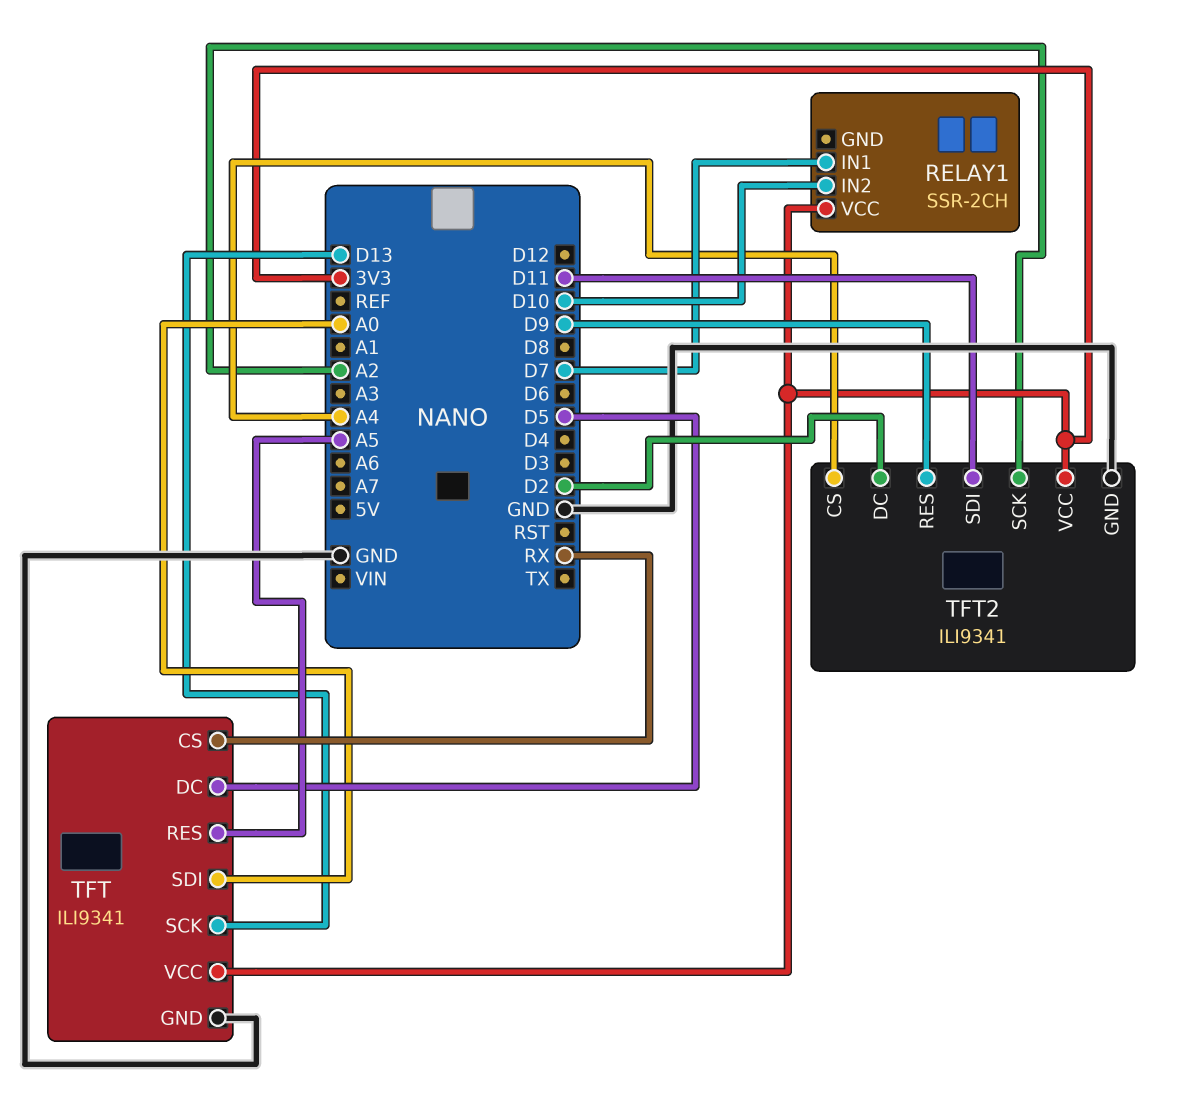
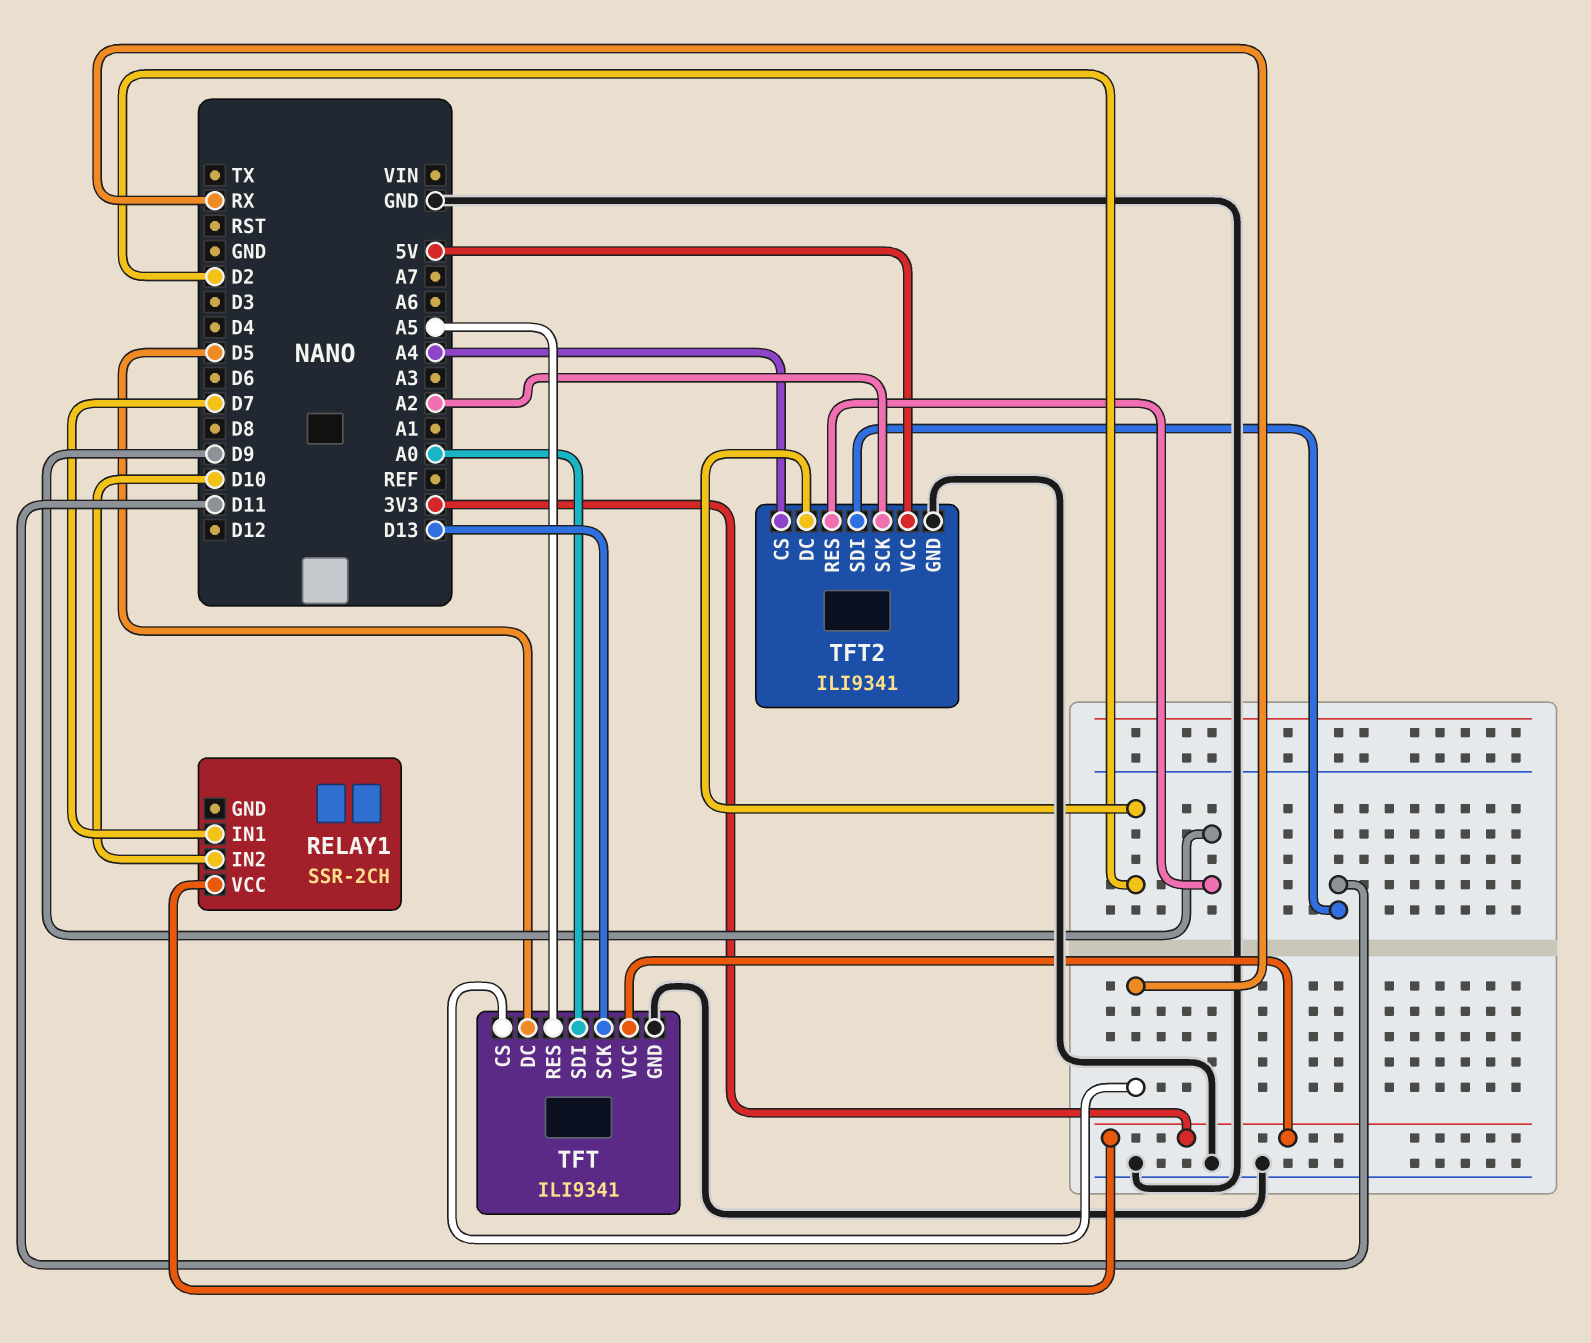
TFT2 pin VCC: 3V3 -> 5V

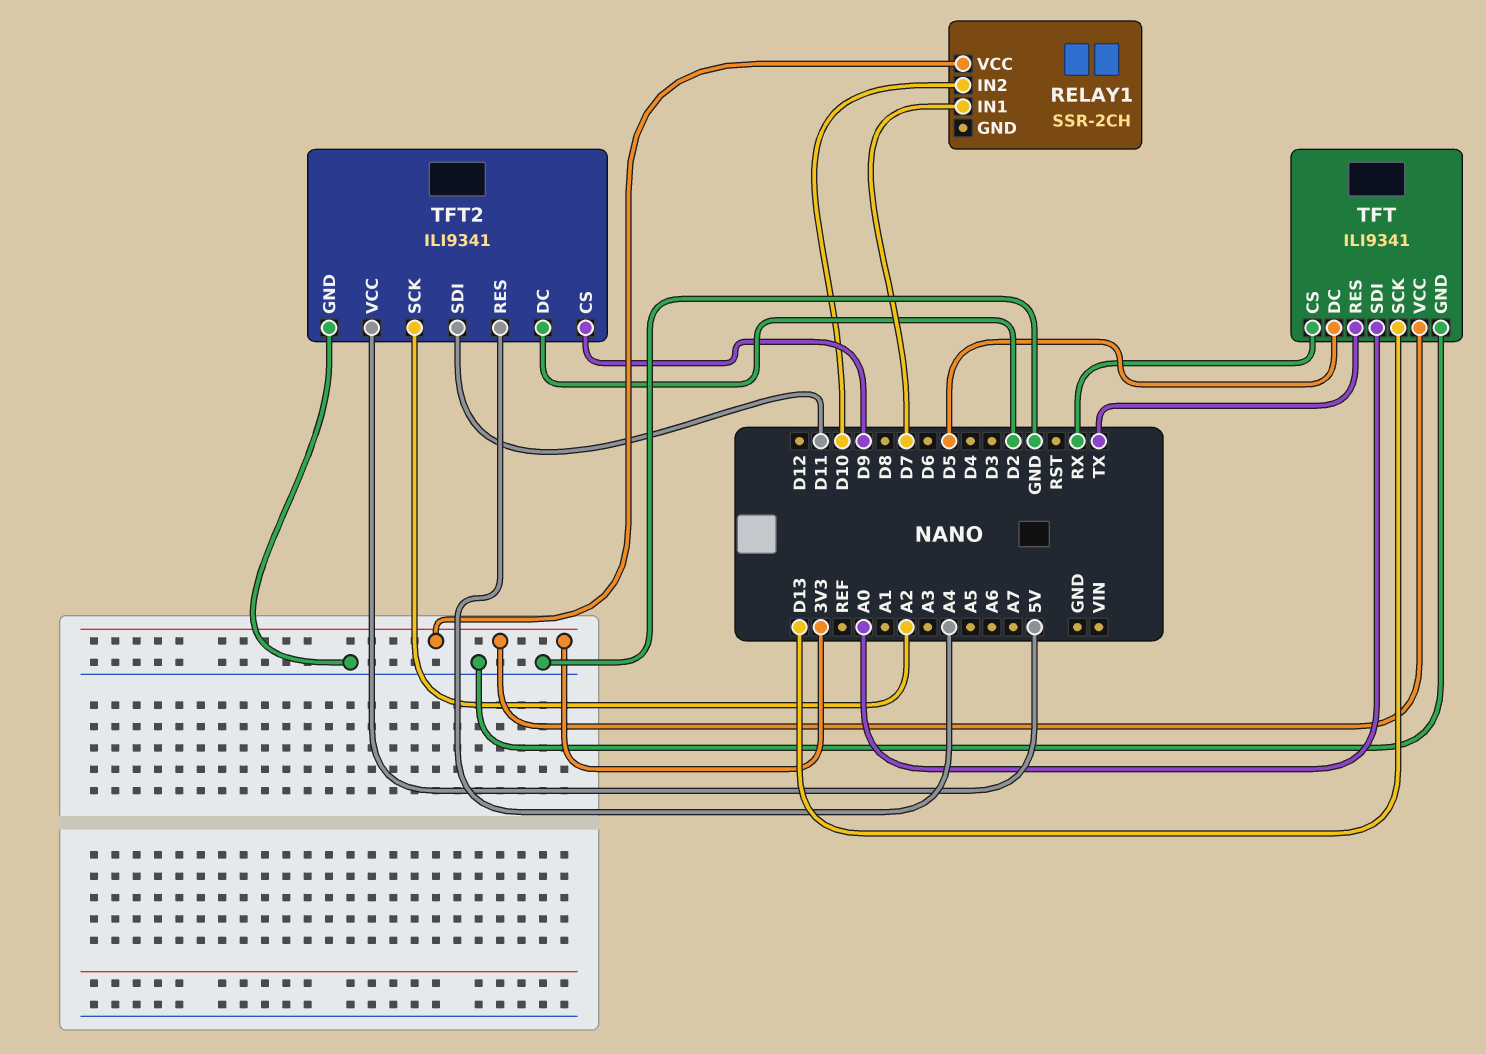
TFT pin RES: A5 -> TX
TFT2 pin CS: A4 -> D9
TFT2 pin RES: D9 -> A4

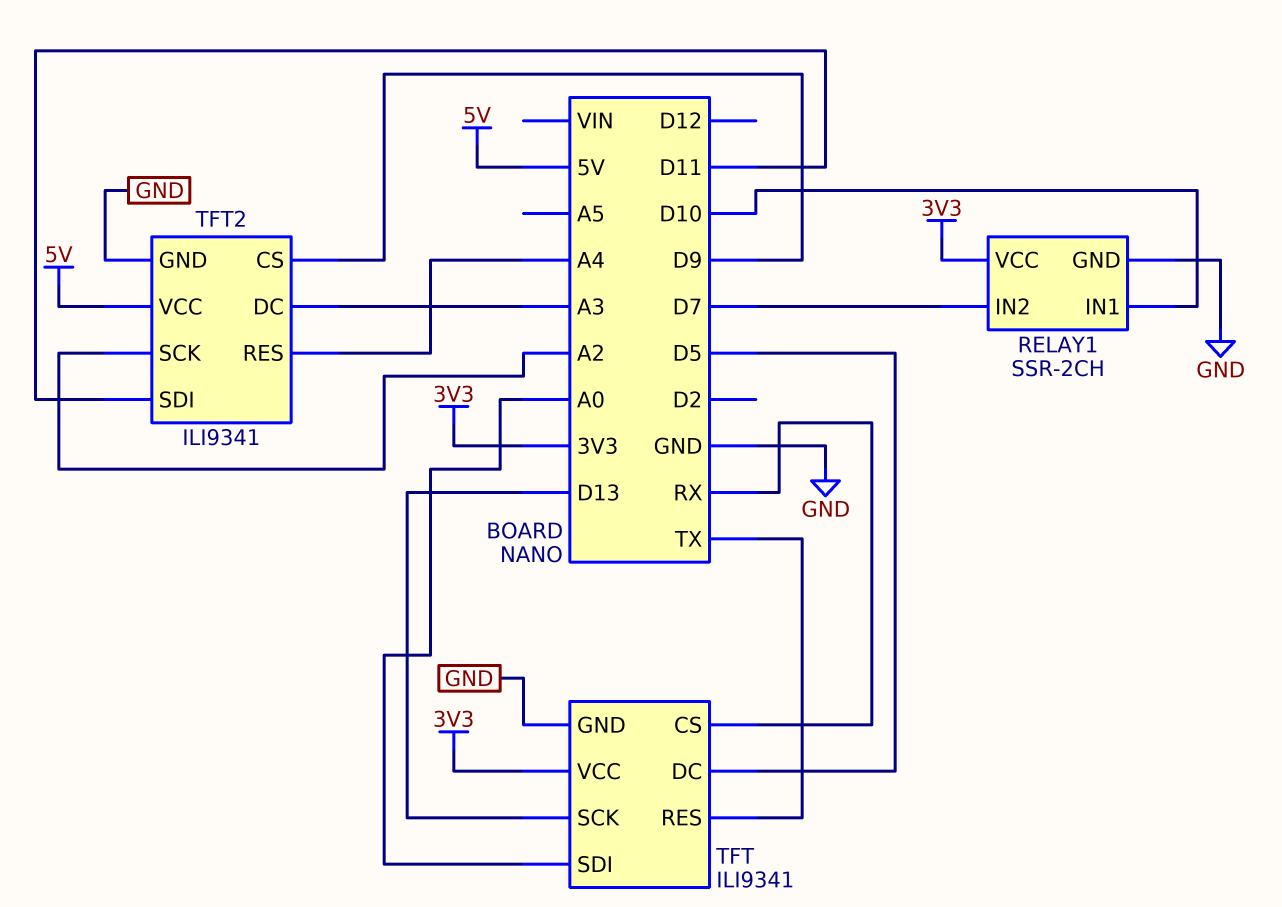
RELAY1 pin GND: none -> GND
RELAY1 pin IN1: D7 -> D10
RELAY1 pin IN2: D10 -> D7
TFT2 pin DC: D2 -> A3

